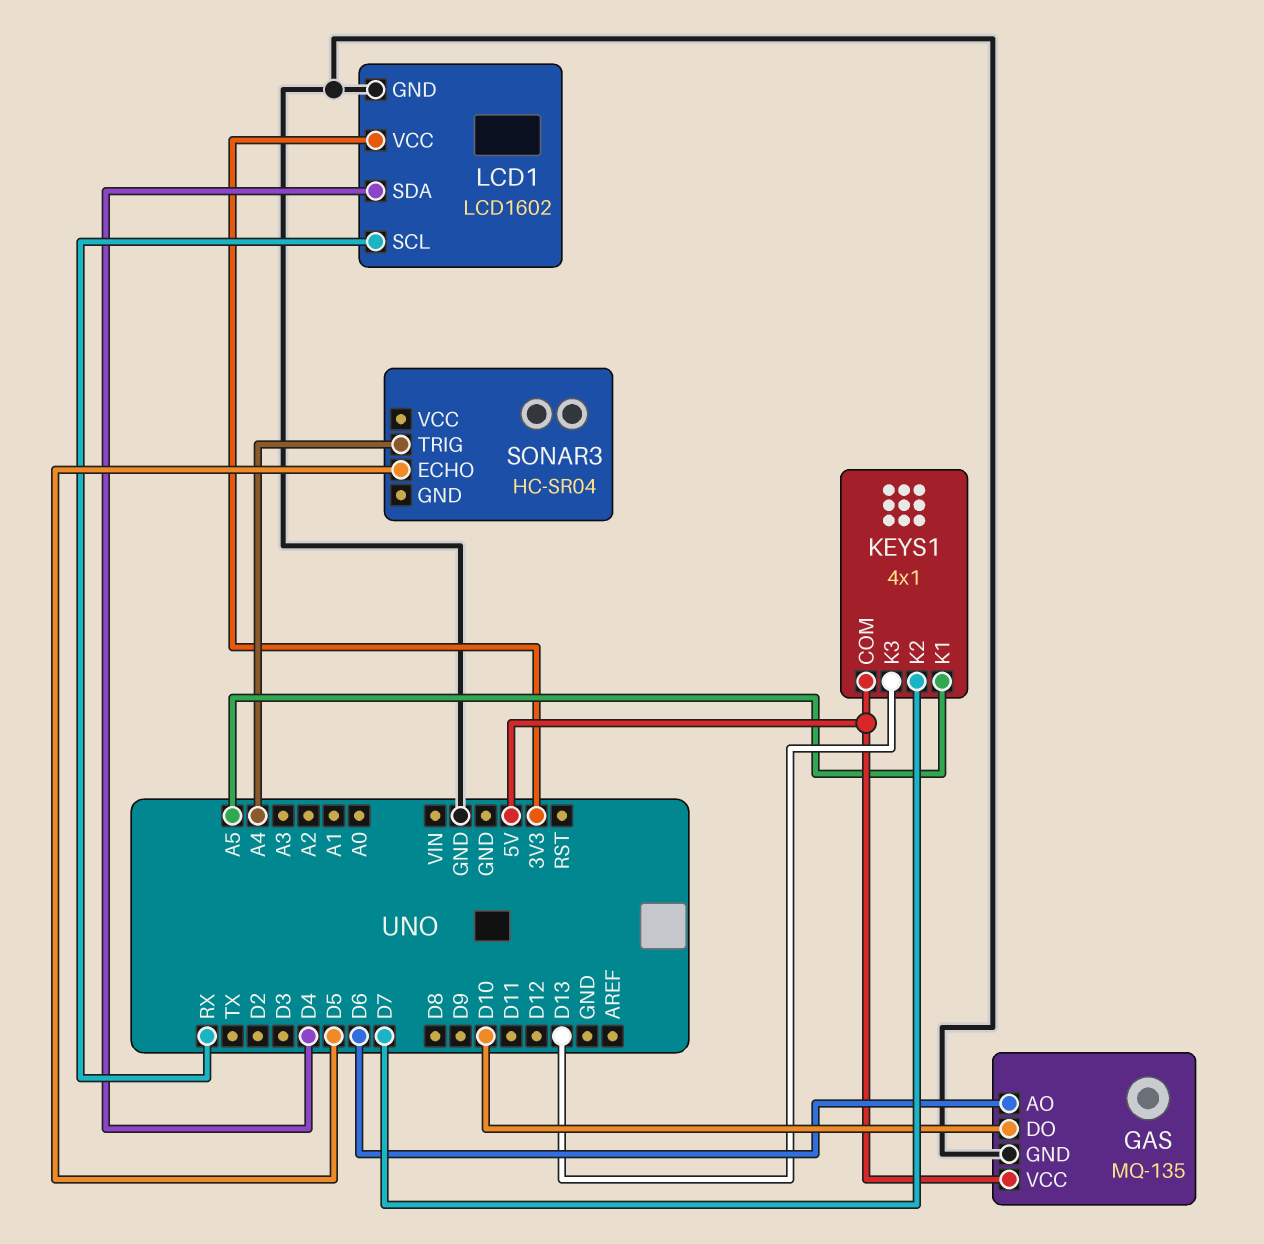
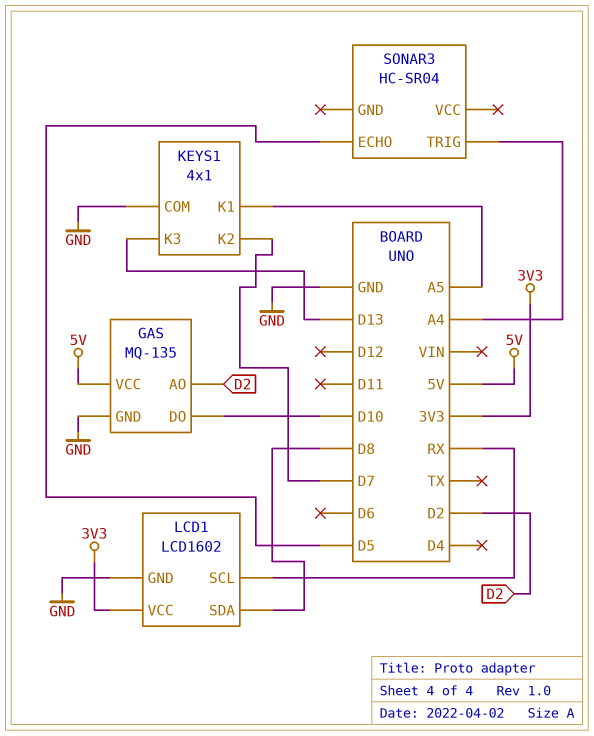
GAS pin AO: D6 -> D2
KEYS1 pin COM: 5V -> GND
LCD1 pin SDA: D4 -> D8

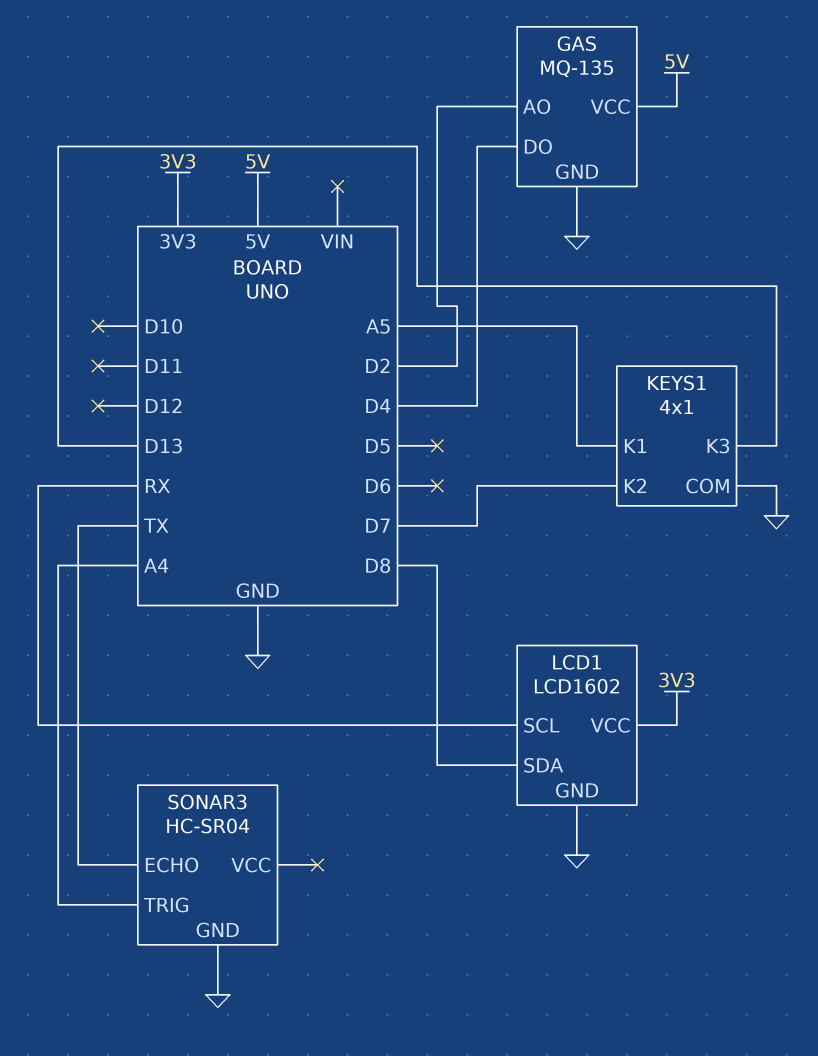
GAS pin DO: D10 -> D4
SONAR3 pin ECHO: D5 -> TX
SONAR3 pin GND: none -> GND

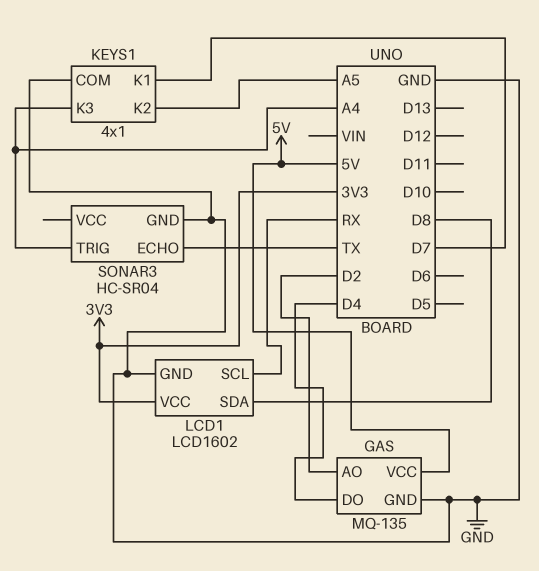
KEYS1 pin K1: A5 -> D7
KEYS1 pin K2: D7 -> A5
KEYS1 pin K3: D13 -> A4

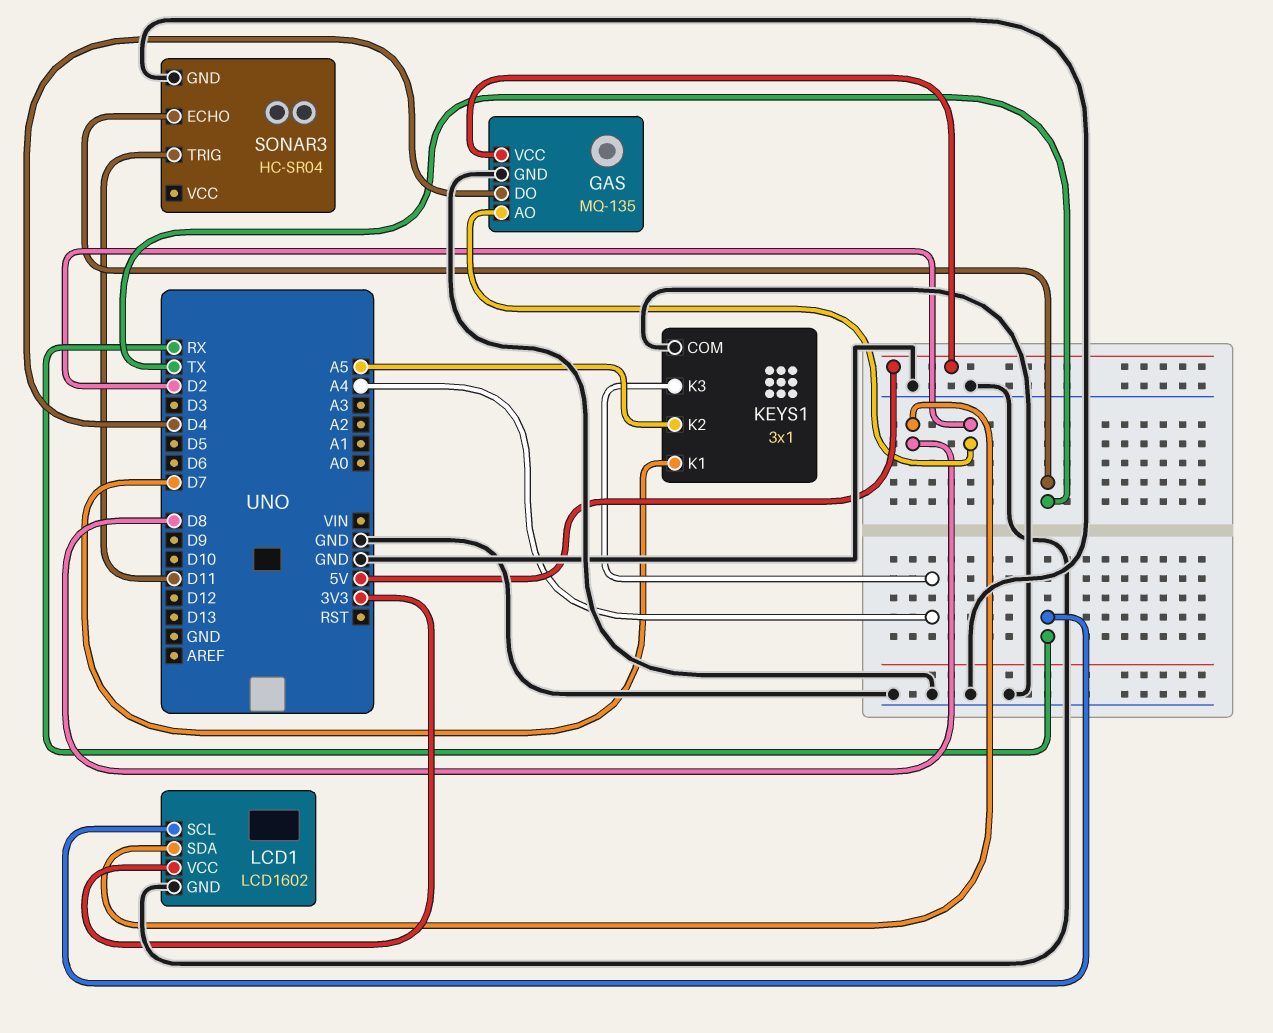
KEYS1: 4x1 -> 3x1
SONAR3 pin TRIG: A4 -> D11

